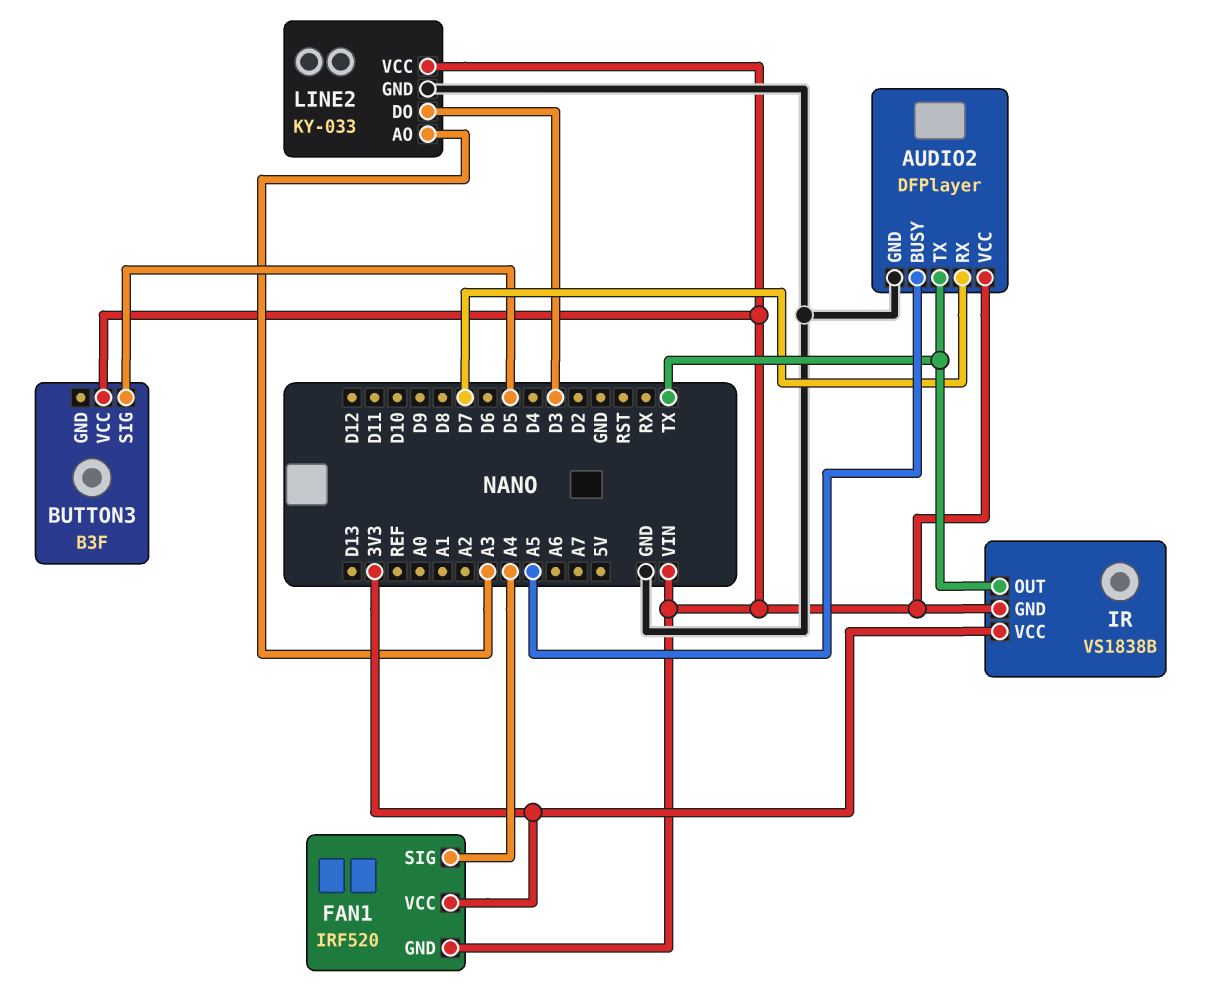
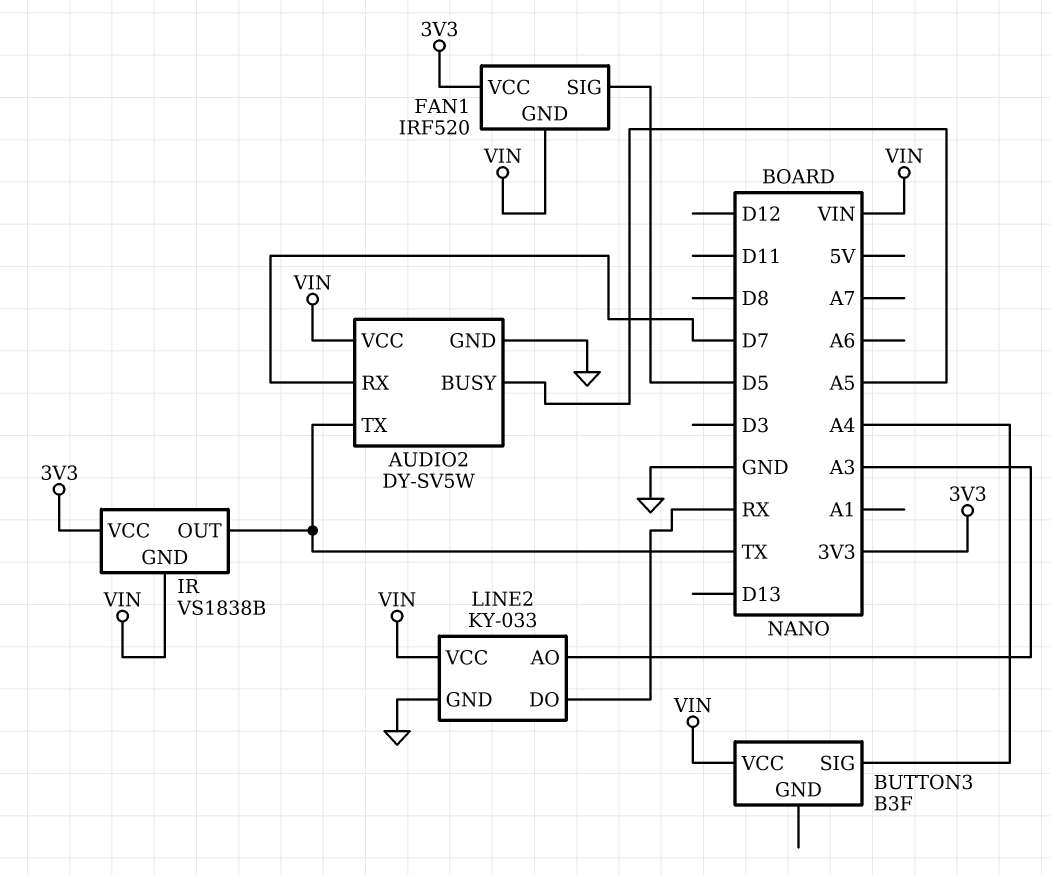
AUDIO2: DFPlayer -> DY-SV5W
BUTTON3 pin SIG: D5 -> A4
FAN1 pin SIG: A4 -> D5
LINE2 pin DO: D3 -> RX

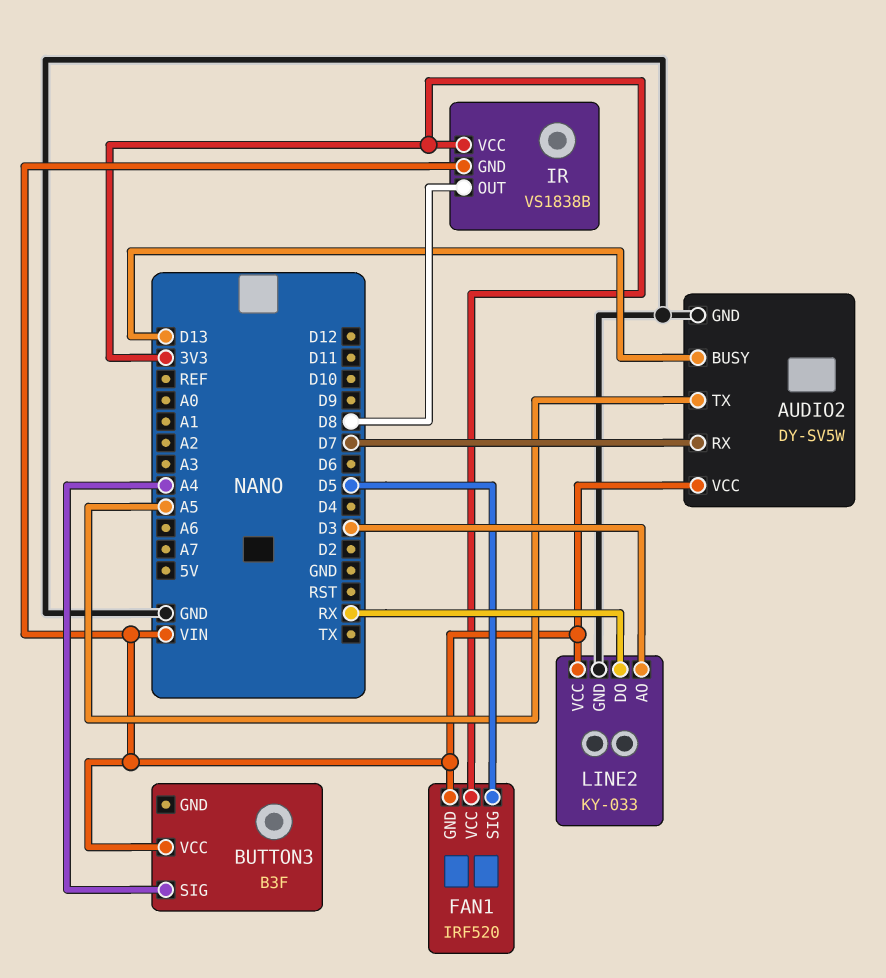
AUDIO2 pin BUSY: A5 -> D13
AUDIO2 pin TX: TX -> A5
IR pin OUT: TX -> D8
LINE2 pin AO: A3 -> D3

